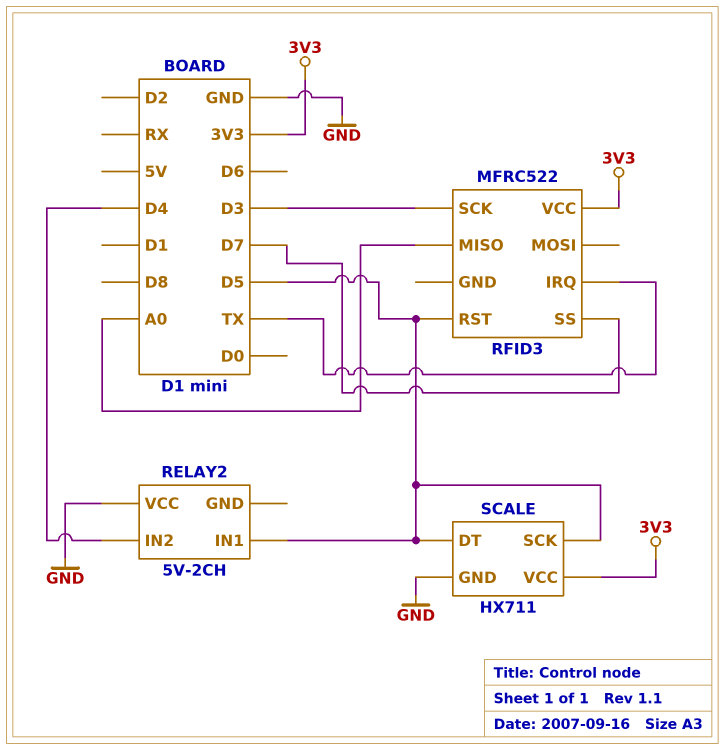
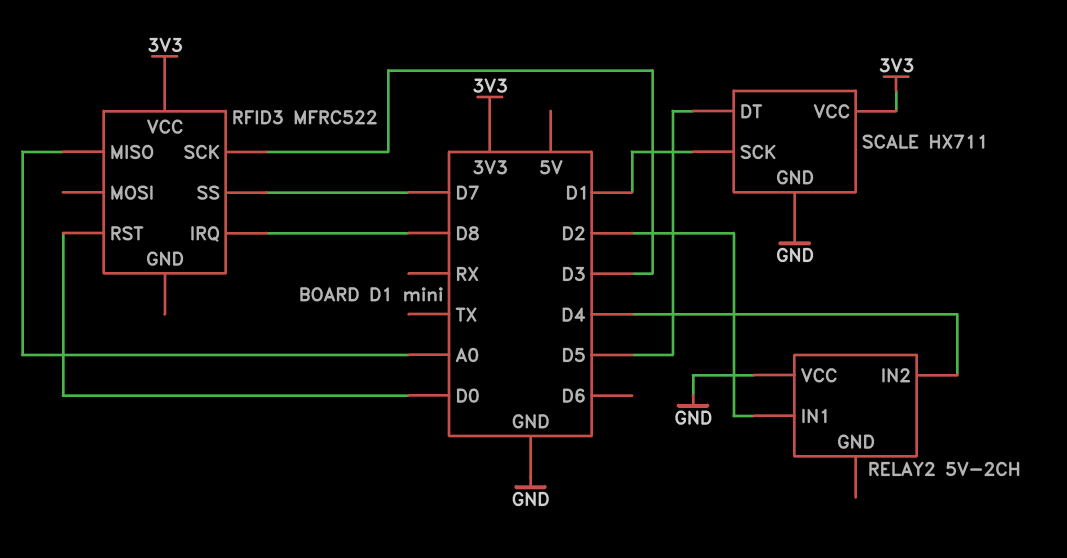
RELAY2 pin IN1: D5 -> D2
RFID3 pin IRQ: TX -> D8
RFID3 pin RST: D5 -> D0
SCALE pin SCK: D5 -> D1

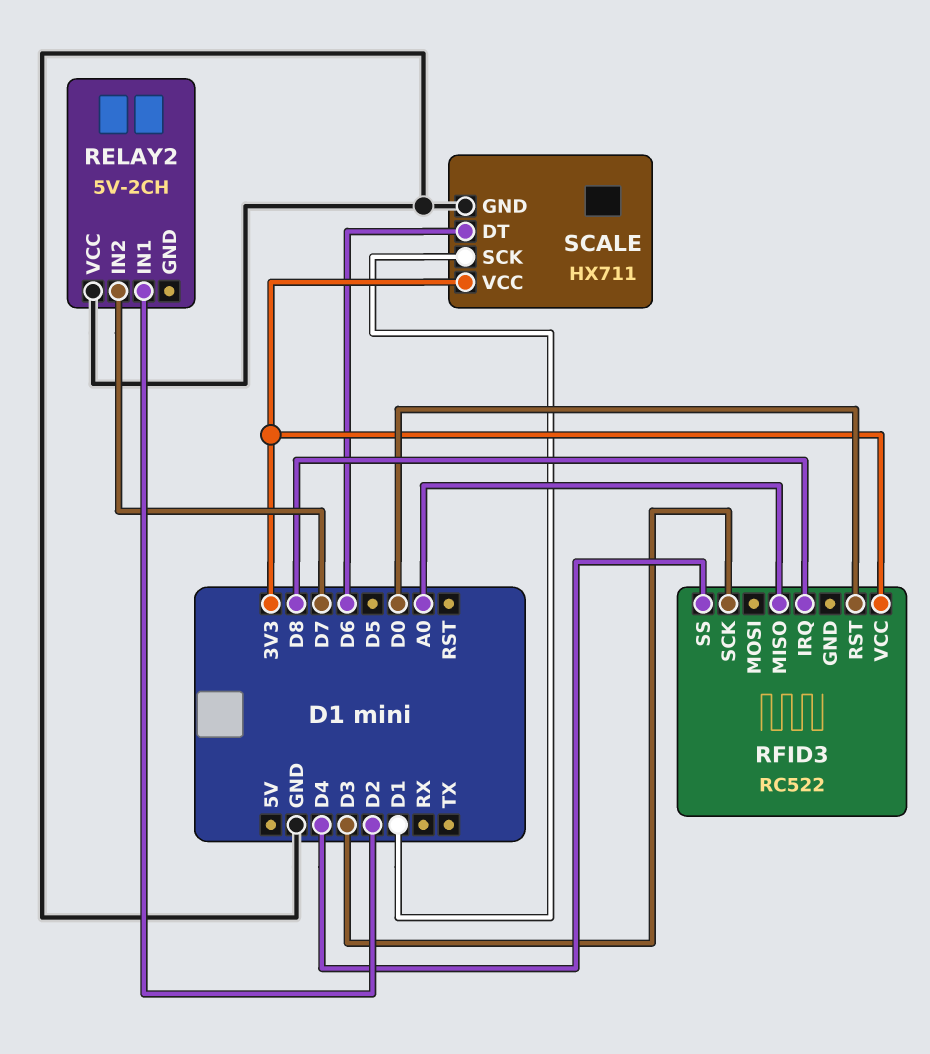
RELAY2 pin IN2: D4 -> D7
RFID3: MFRC522 -> RC522
RFID3 pin SS: D7 -> D4
SCALE pin DT: D5 -> D6

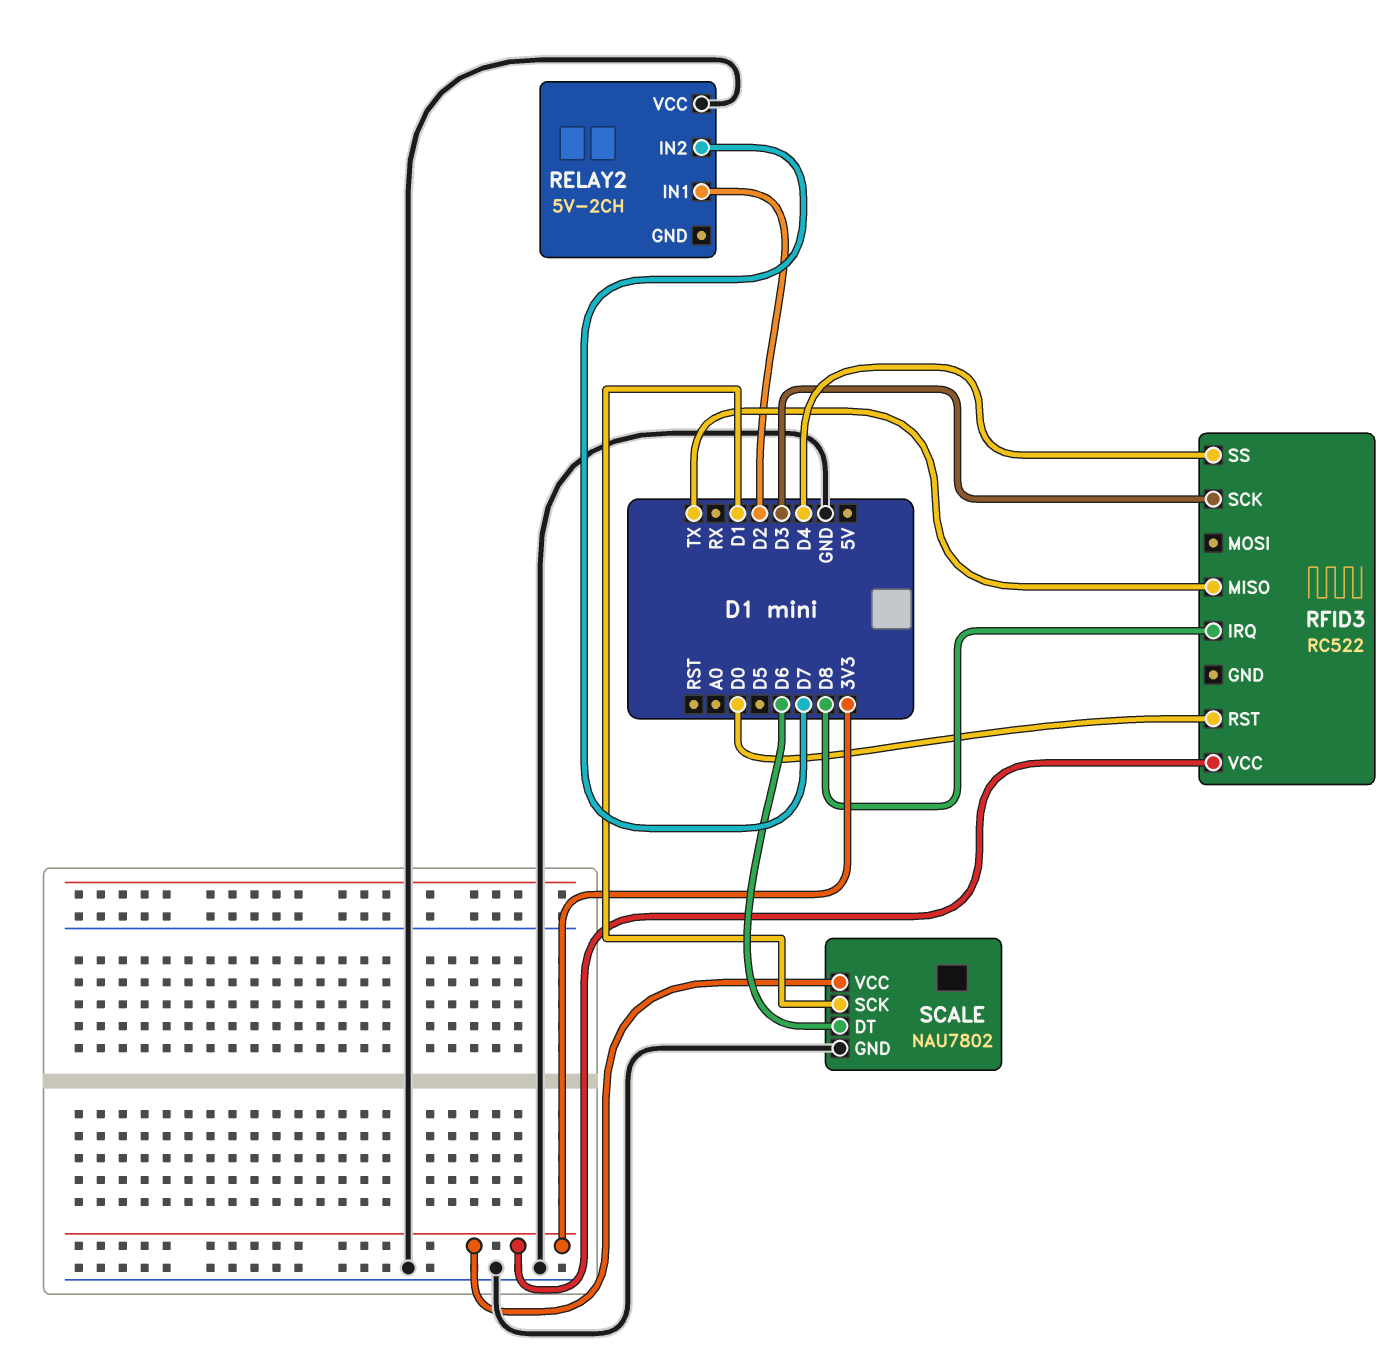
RFID3 pin MISO: A0 -> TX
SCALE: HX711 -> NAU7802

